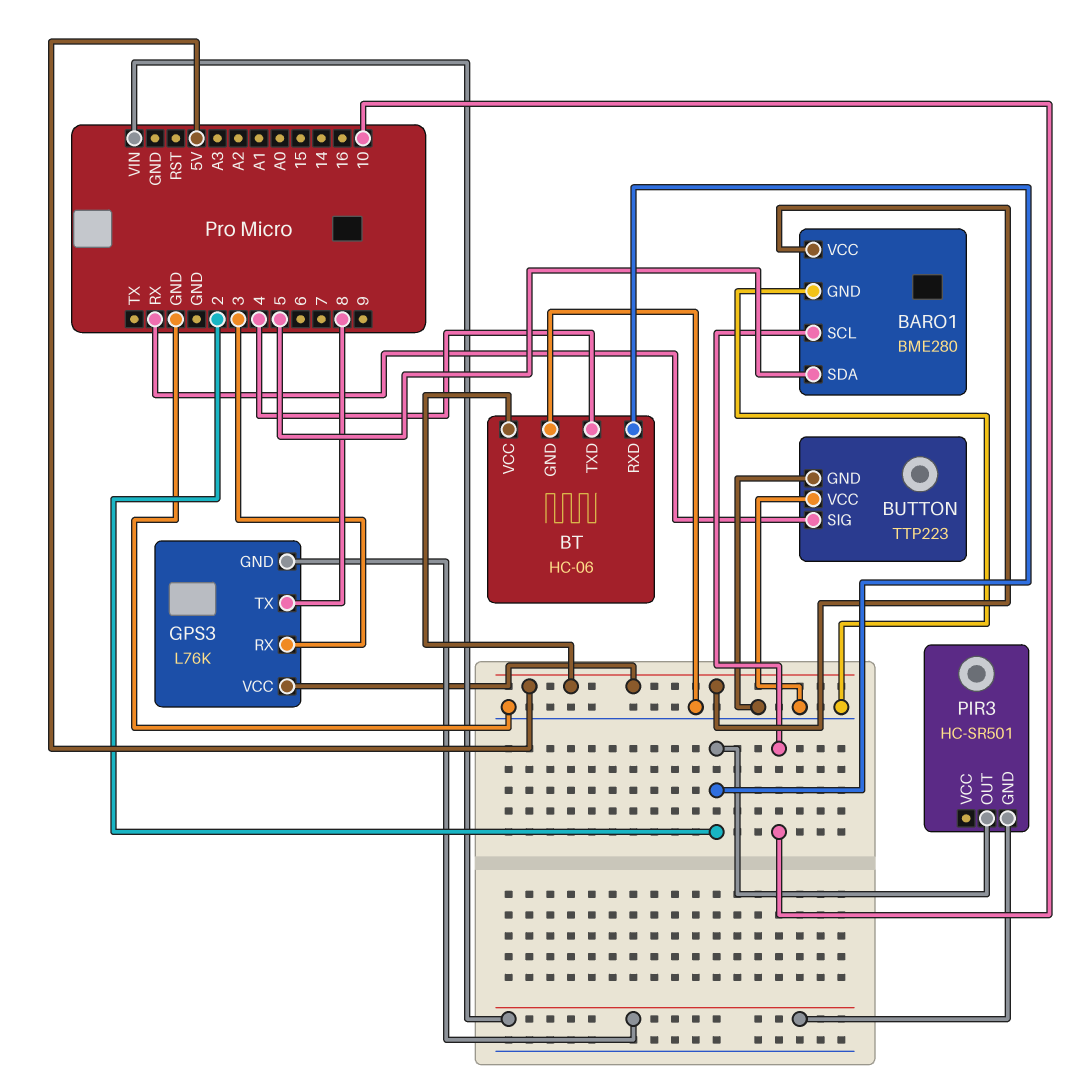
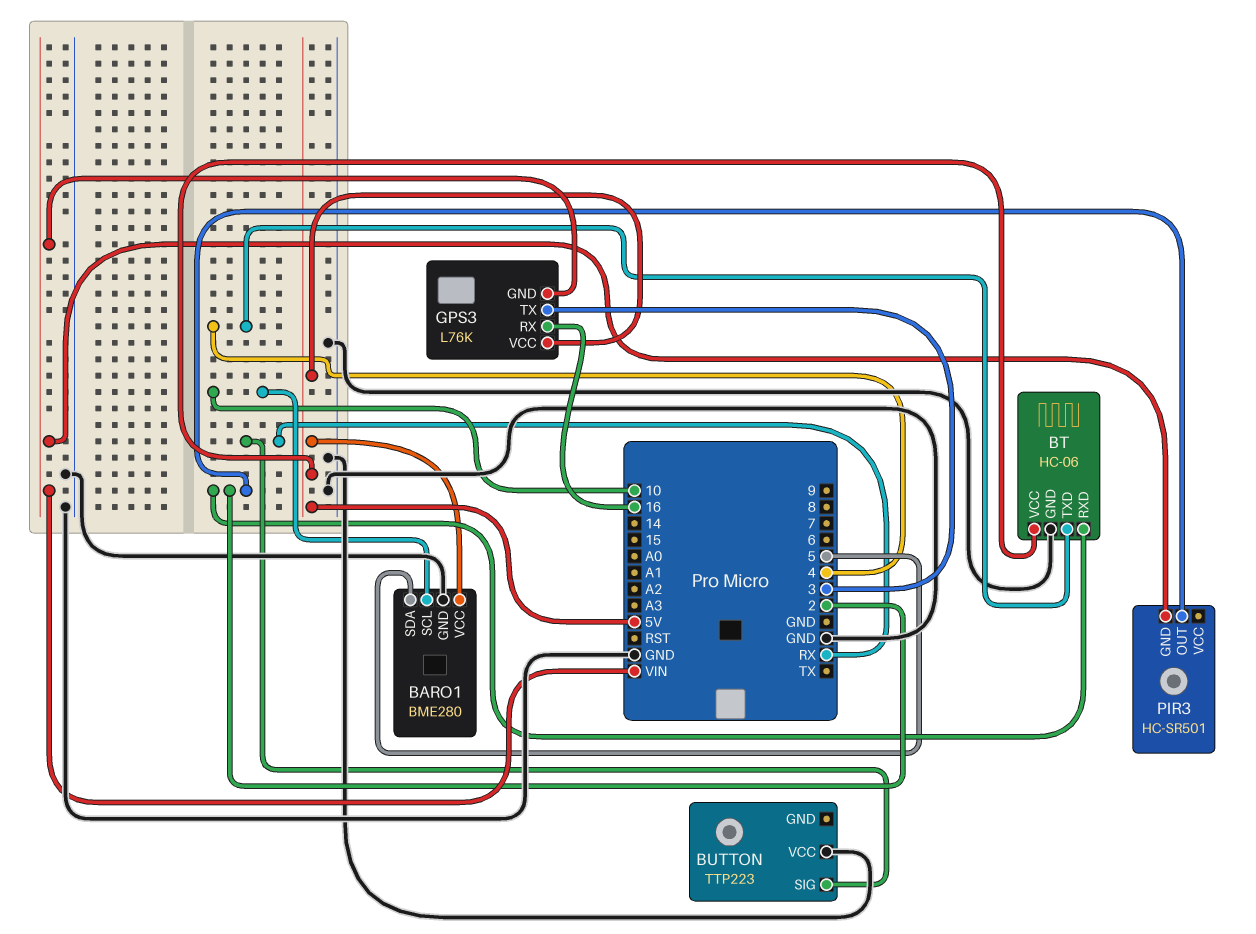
BUTTON pin GND: GND -> none
GPS3 pin RX: 3 -> 16
GPS3 pin TX: 8 -> 3

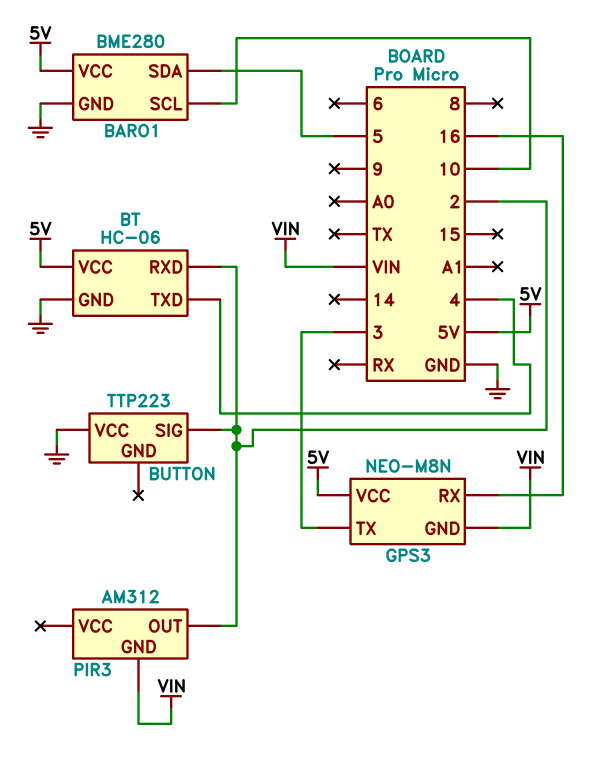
BUTTON pin SIG: RX -> 2
GPS3: L76K -> NEO-M8N
PIR3: HC-SR501 -> AM312

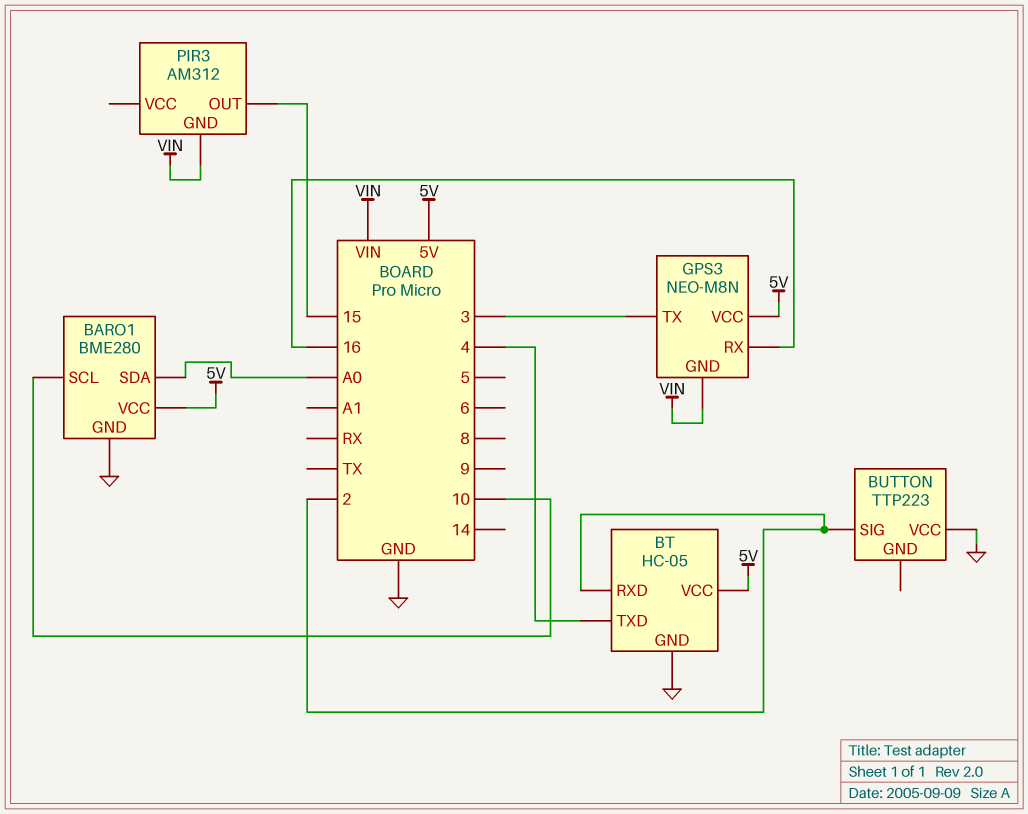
BARO1 pin SDA: 5 -> A0
BT: HC-06 -> HC-05
PIR3 pin OUT: 2 -> 15

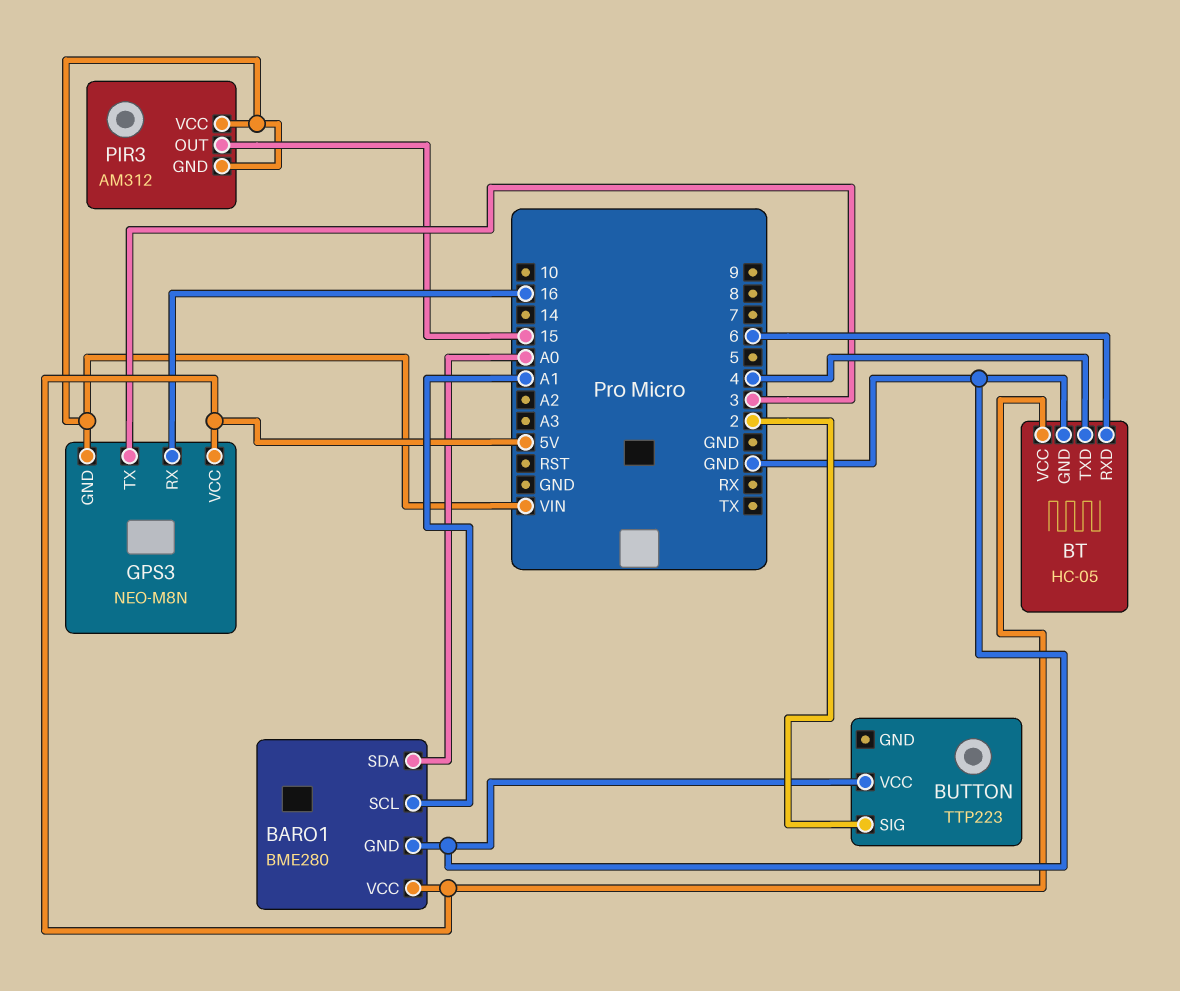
BARO1 pin SCL: 10 -> A1
BT pin RXD: 2 -> 6
PIR3 pin VCC: none -> VIN

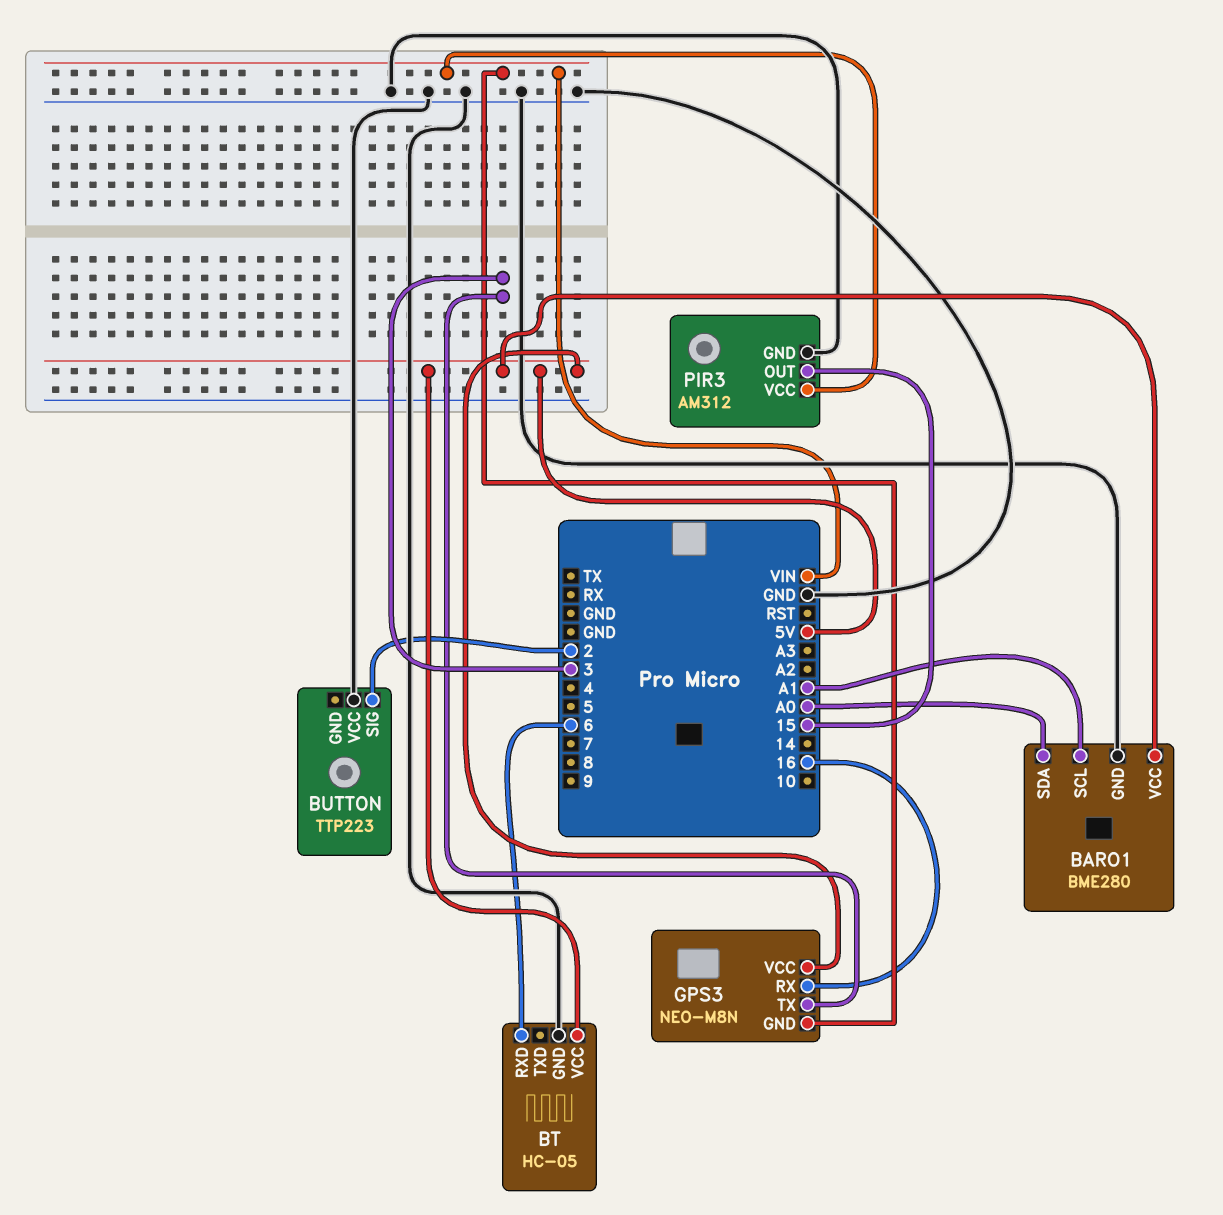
BT pin TXD: 4 -> none
PIR3 pin GND: VIN -> GND

